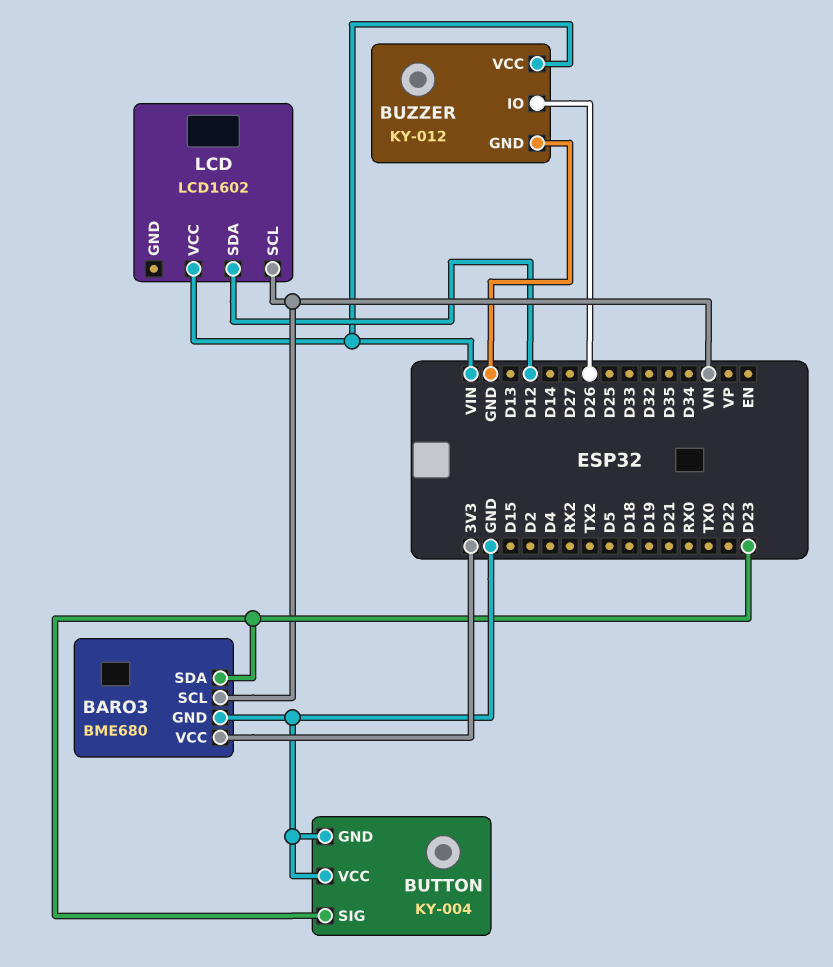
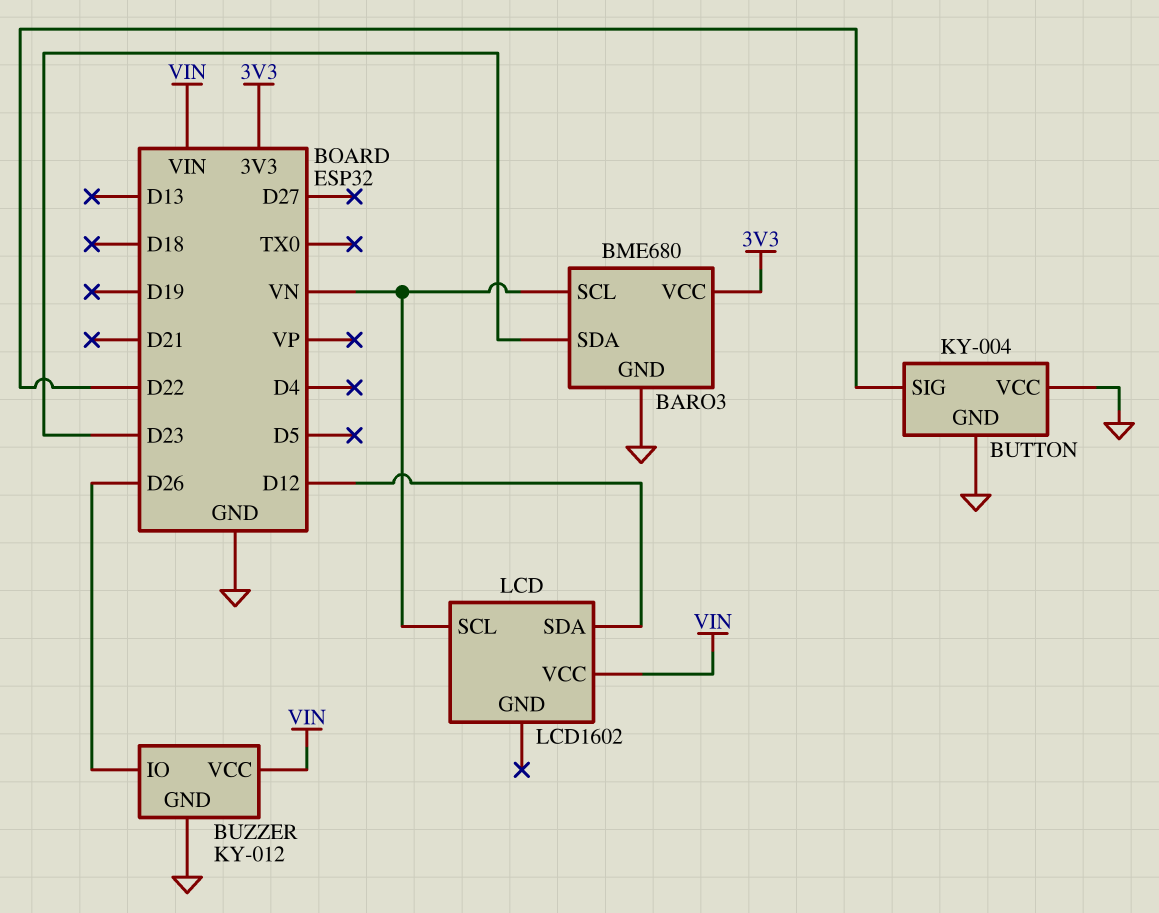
BUTTON pin SIG: D23 -> D22

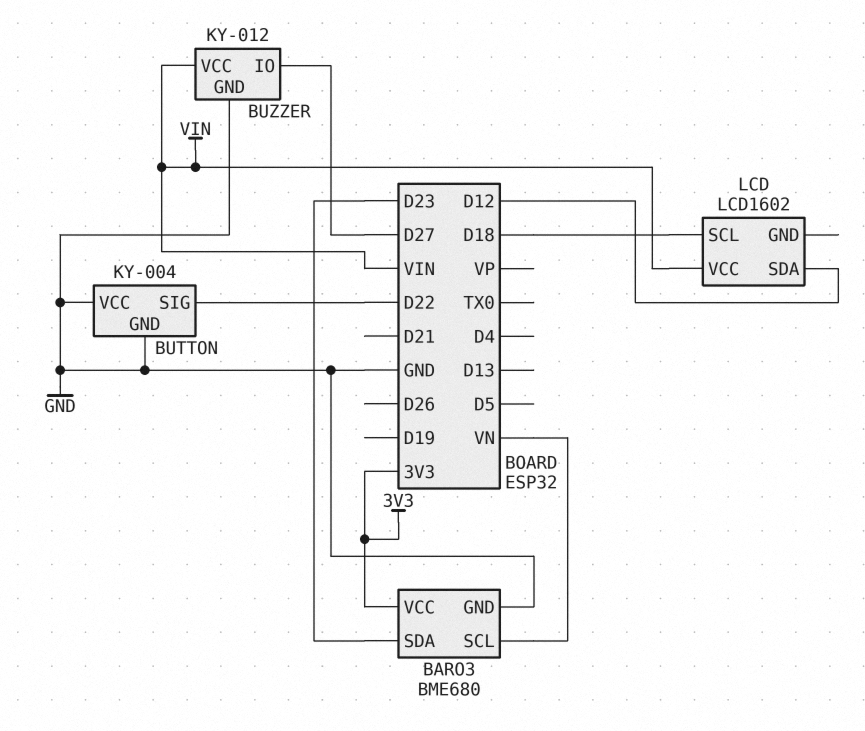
BUZZER pin IO: D26 -> D27
LCD pin SCL: VN -> D18

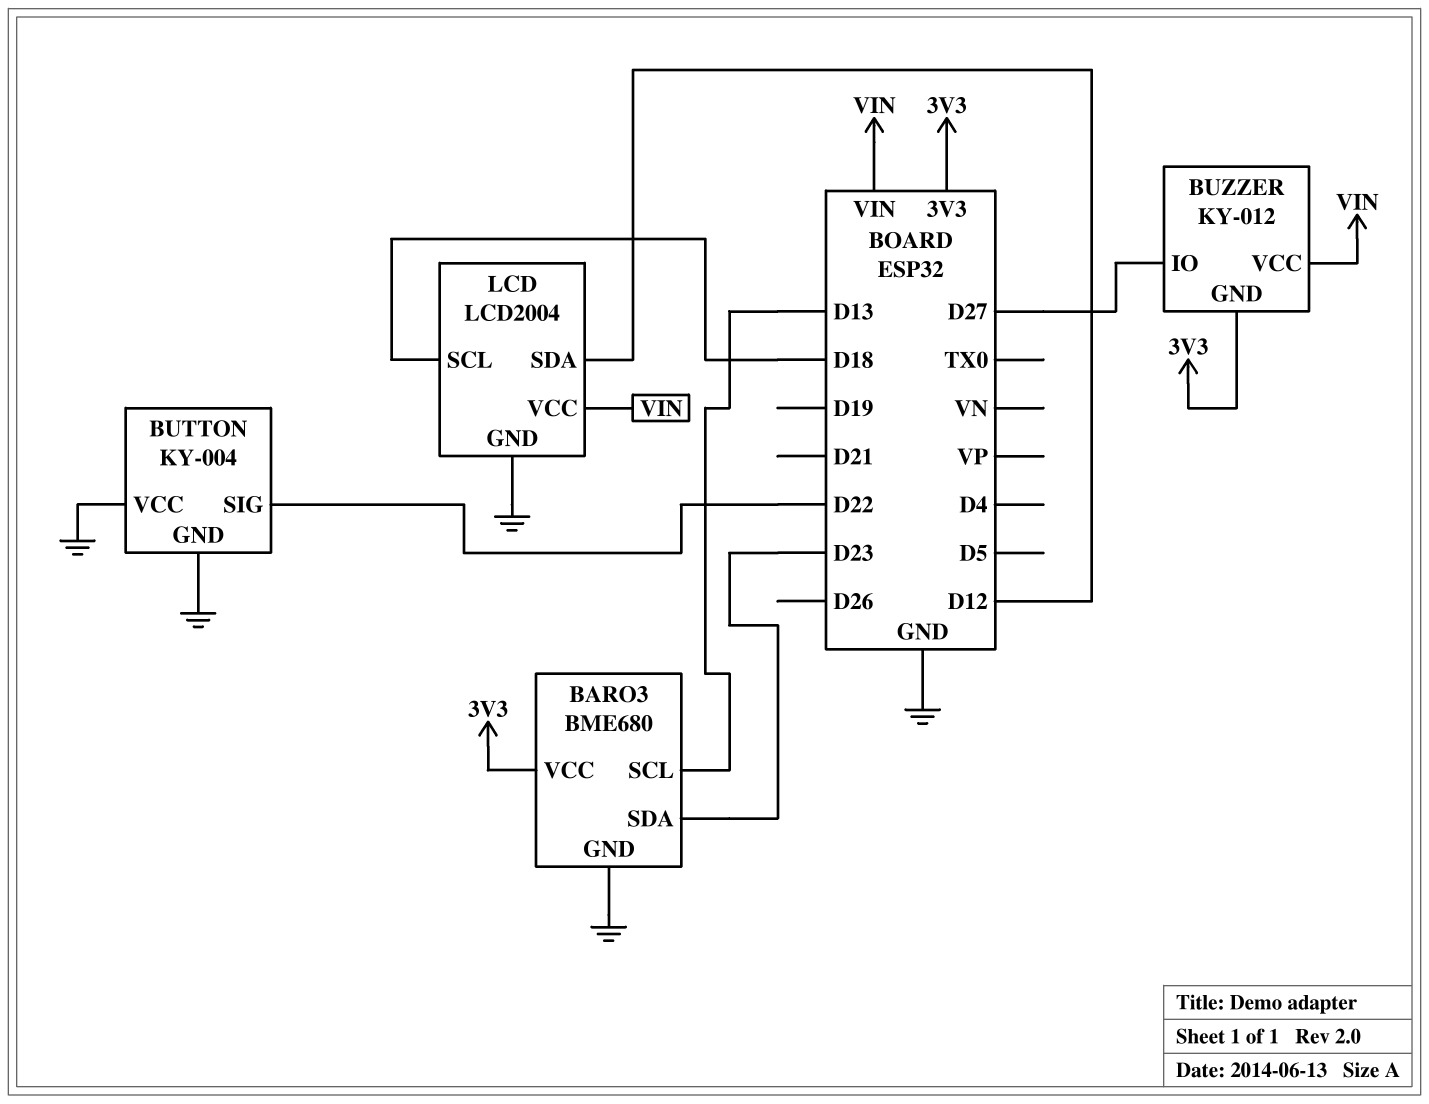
BARO3 pin SCL: VN -> D13
BUZZER pin GND: GND -> 3V3
LCD: LCD1602 -> LCD2004
LCD pin GND: none -> GND

